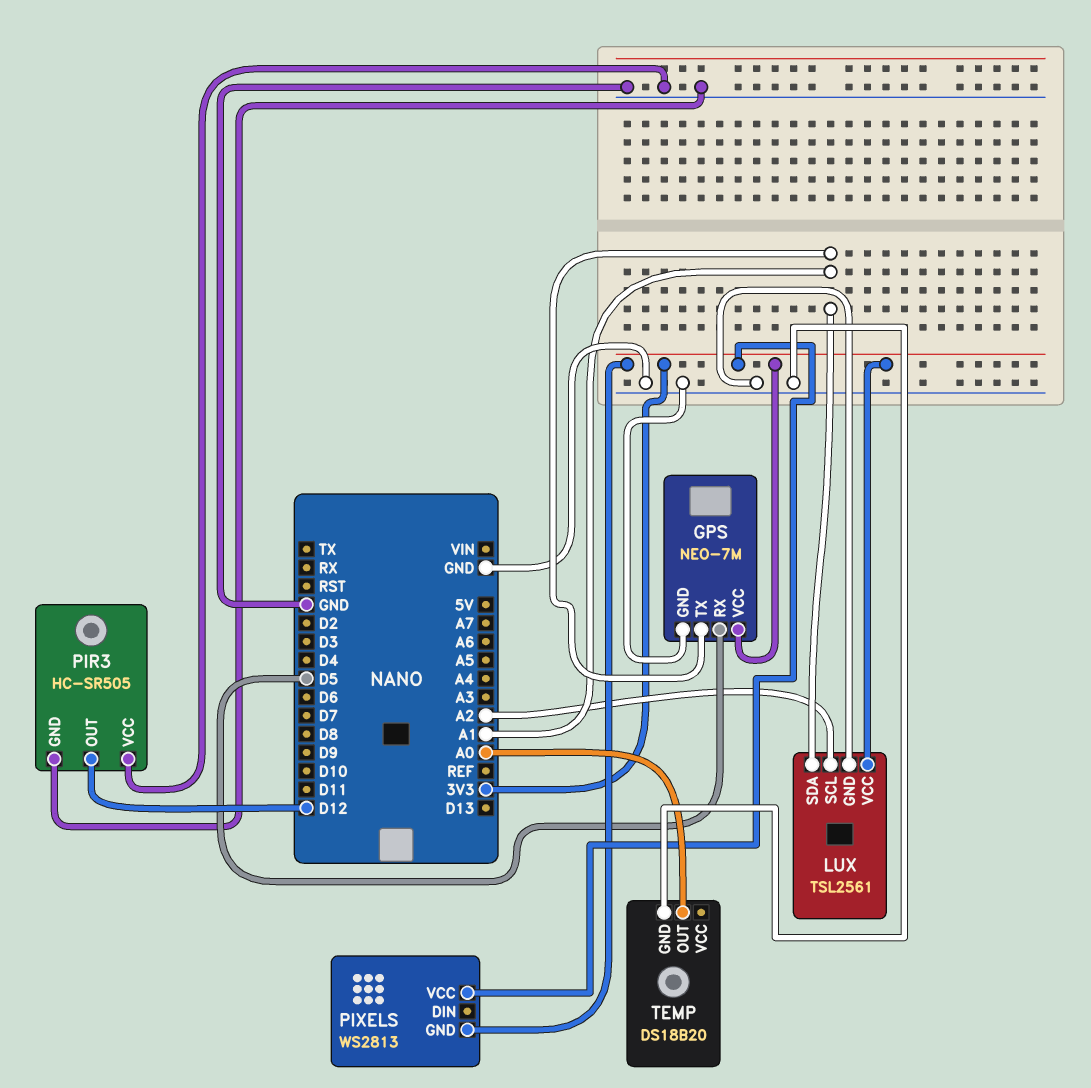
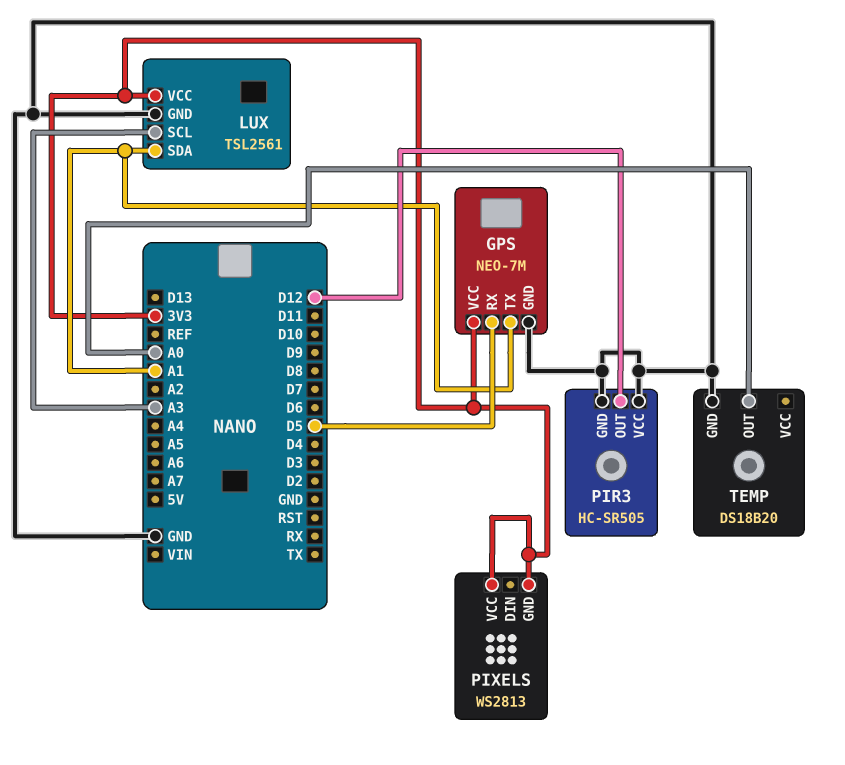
LUX pin SCL: A2 -> A3

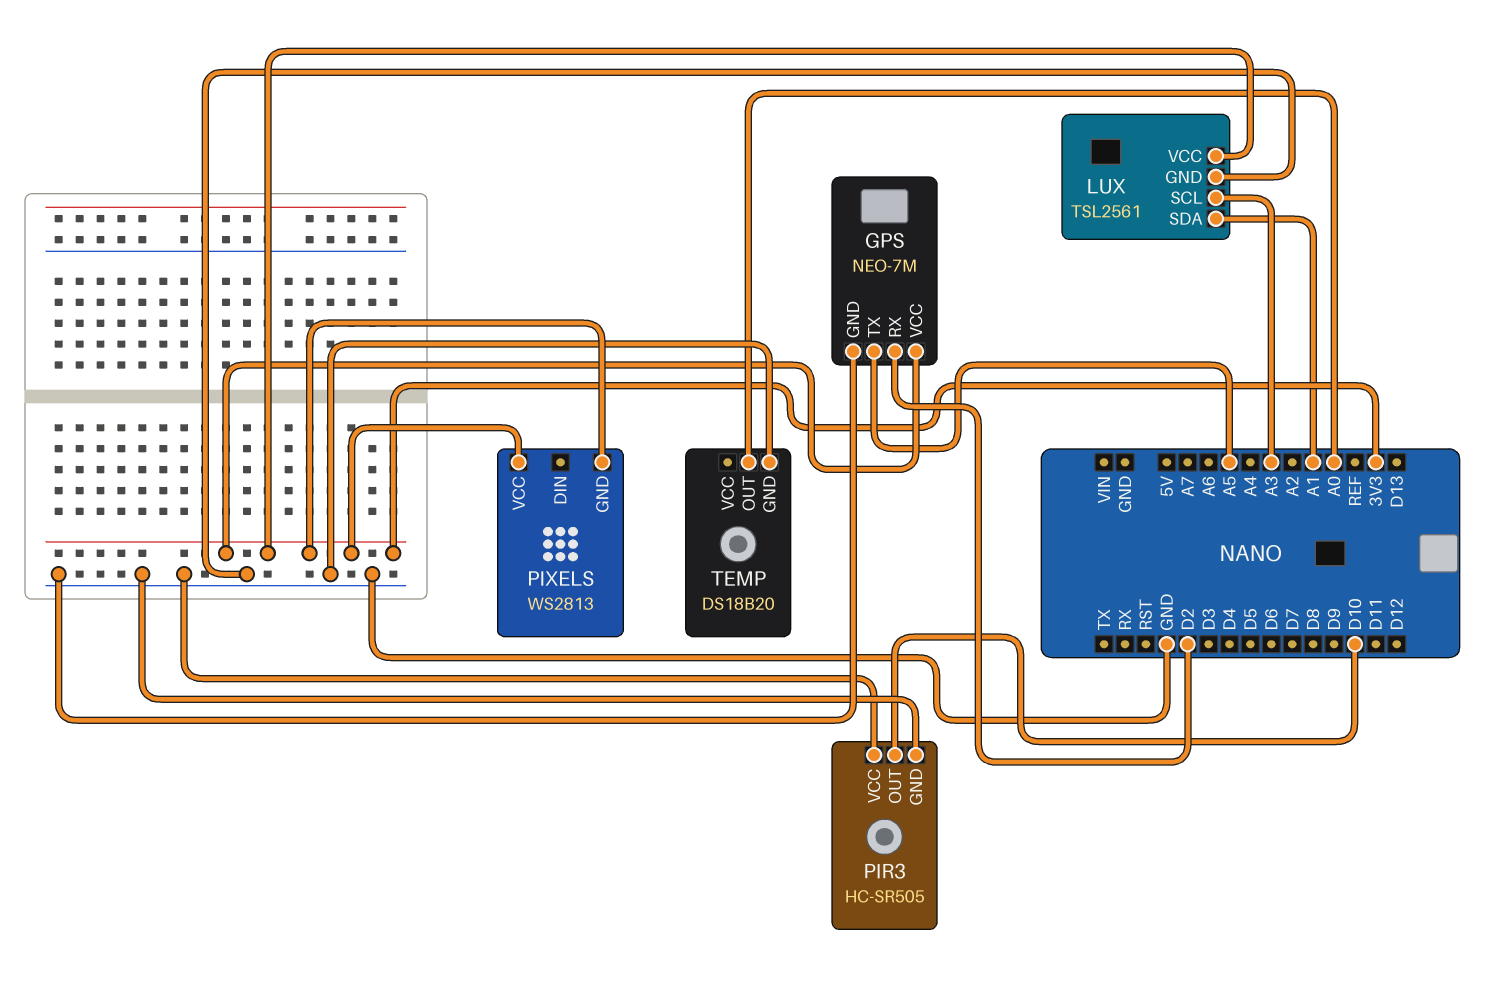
GPS pin RX: D5 -> D2
GPS pin TX: A1 -> A5
PIR3 pin OUT: D12 -> D10

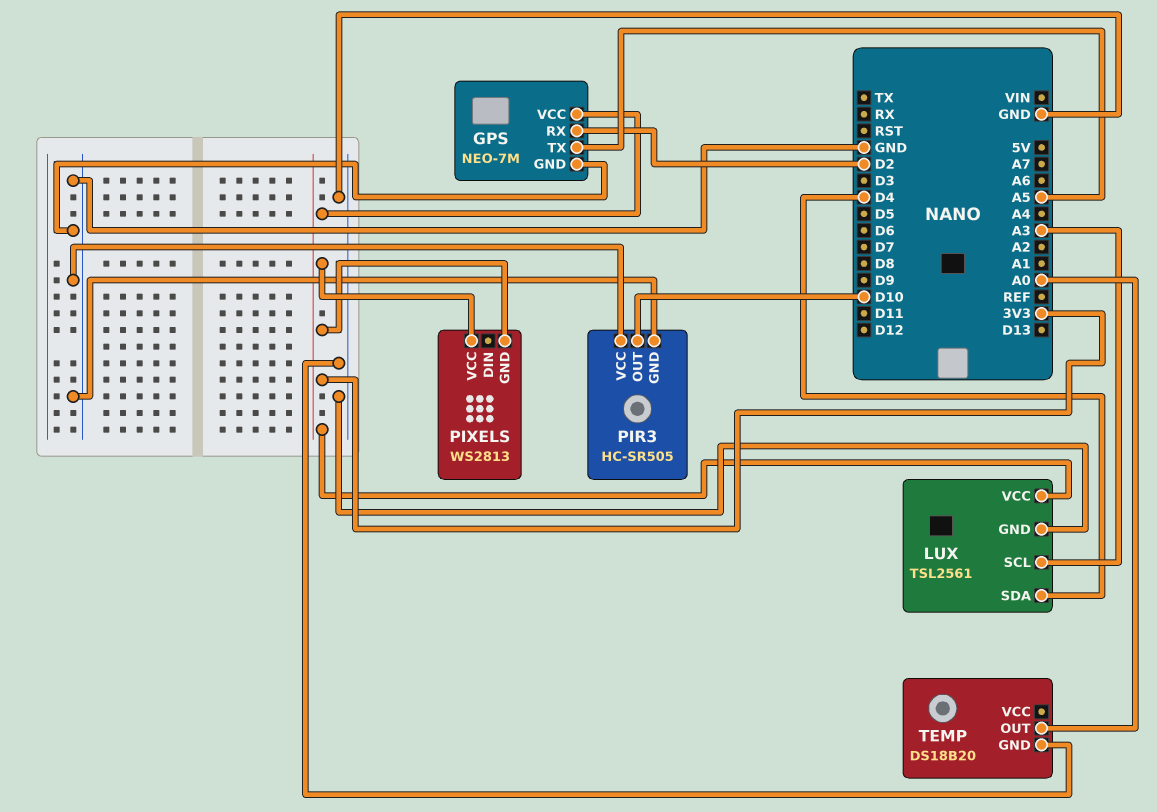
LUX pin SDA: A1 -> D4

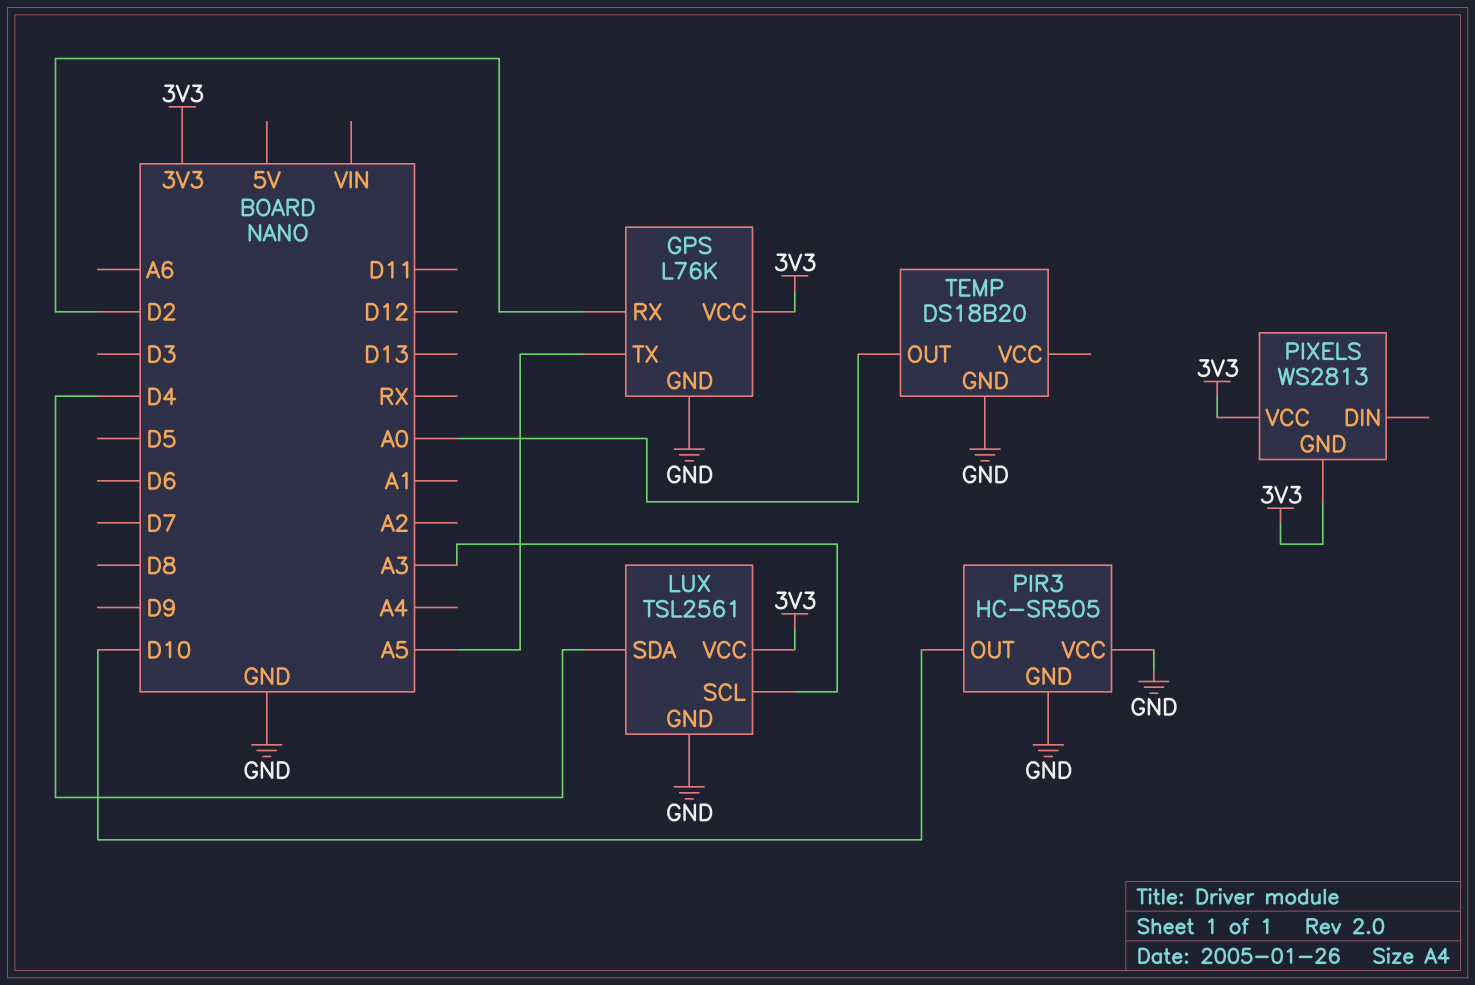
GPS: NEO-7M -> L76K

